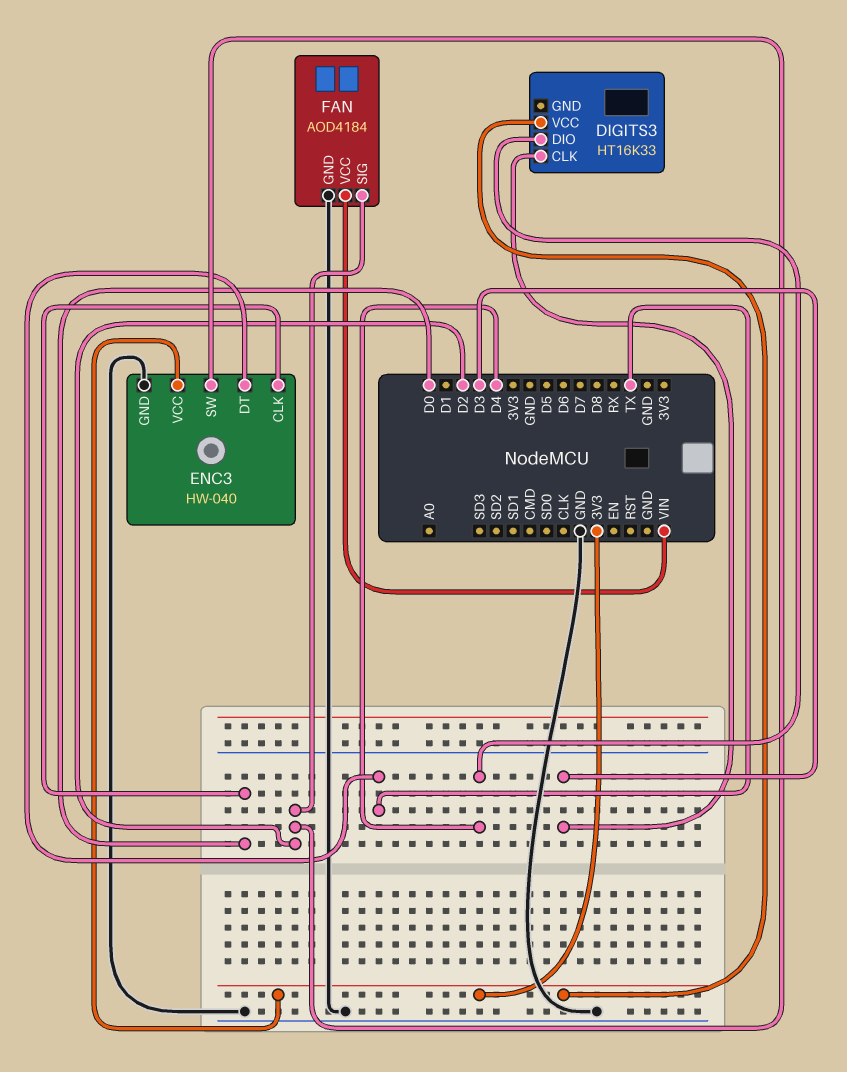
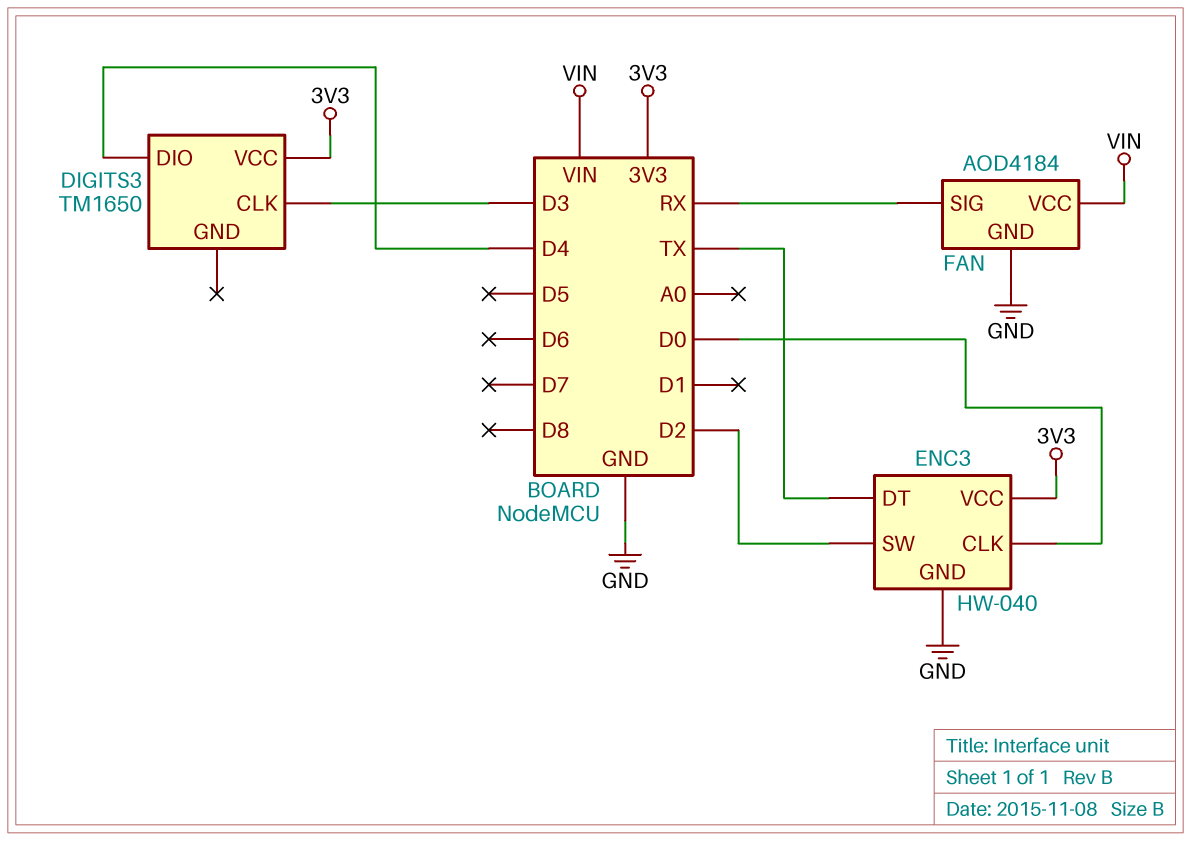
DIGITS3: HT16K33 -> TM1650
FAN pin SIG: D2 -> RX

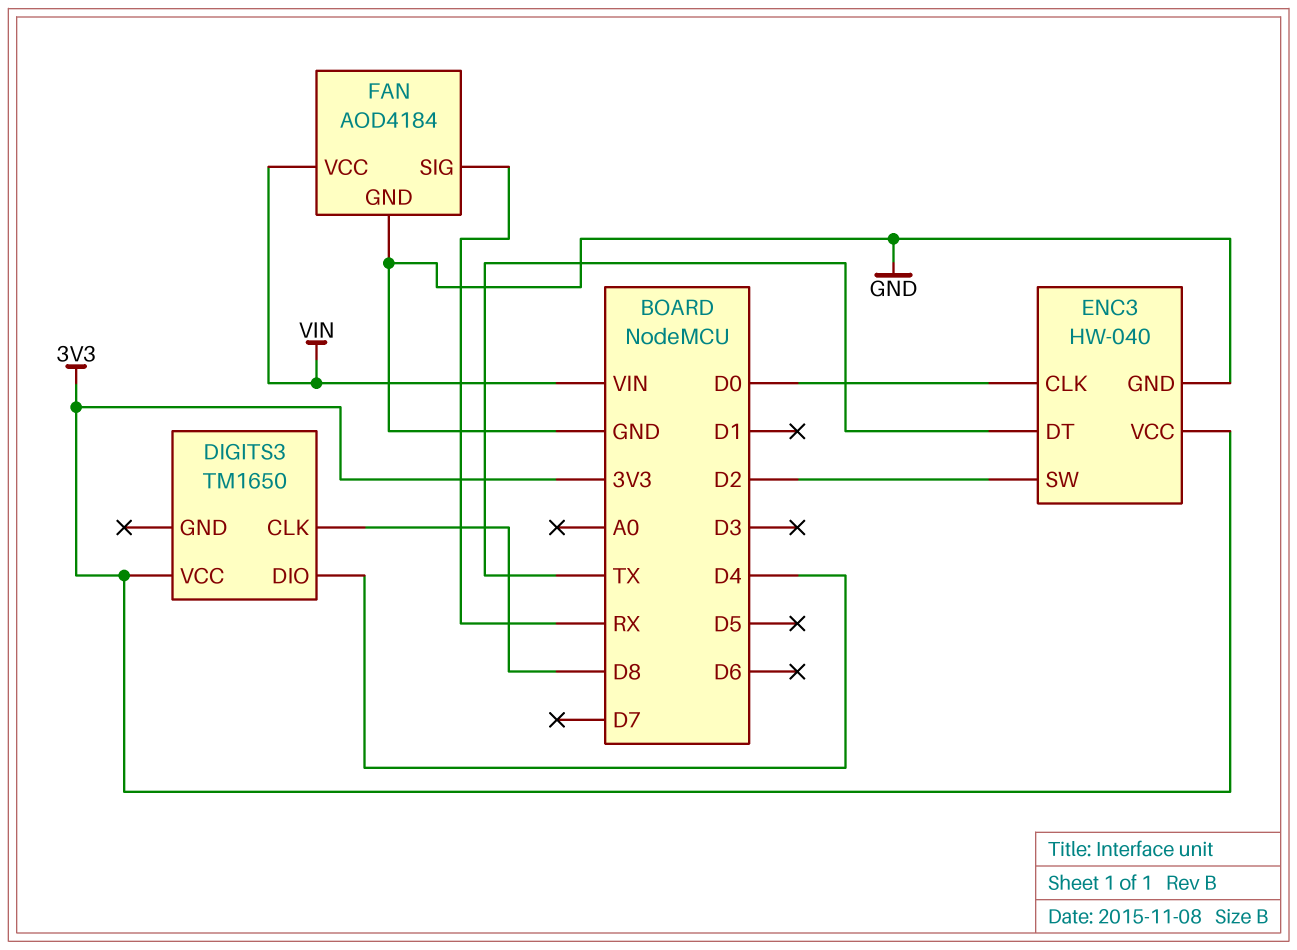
DIGITS3 pin CLK: D3 -> D8

